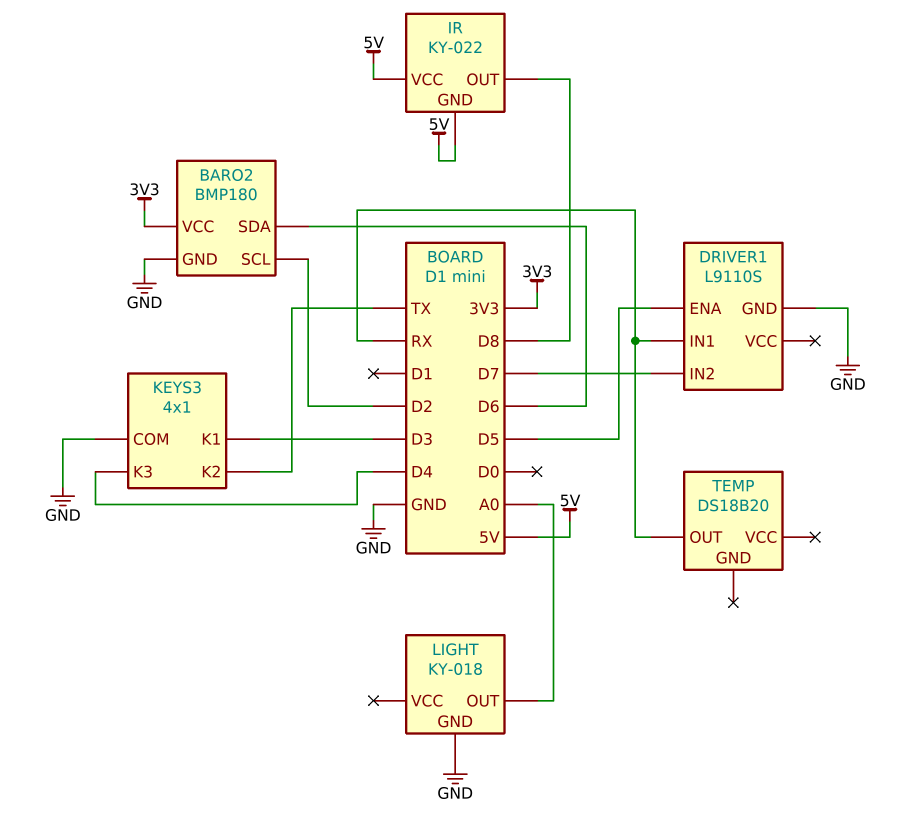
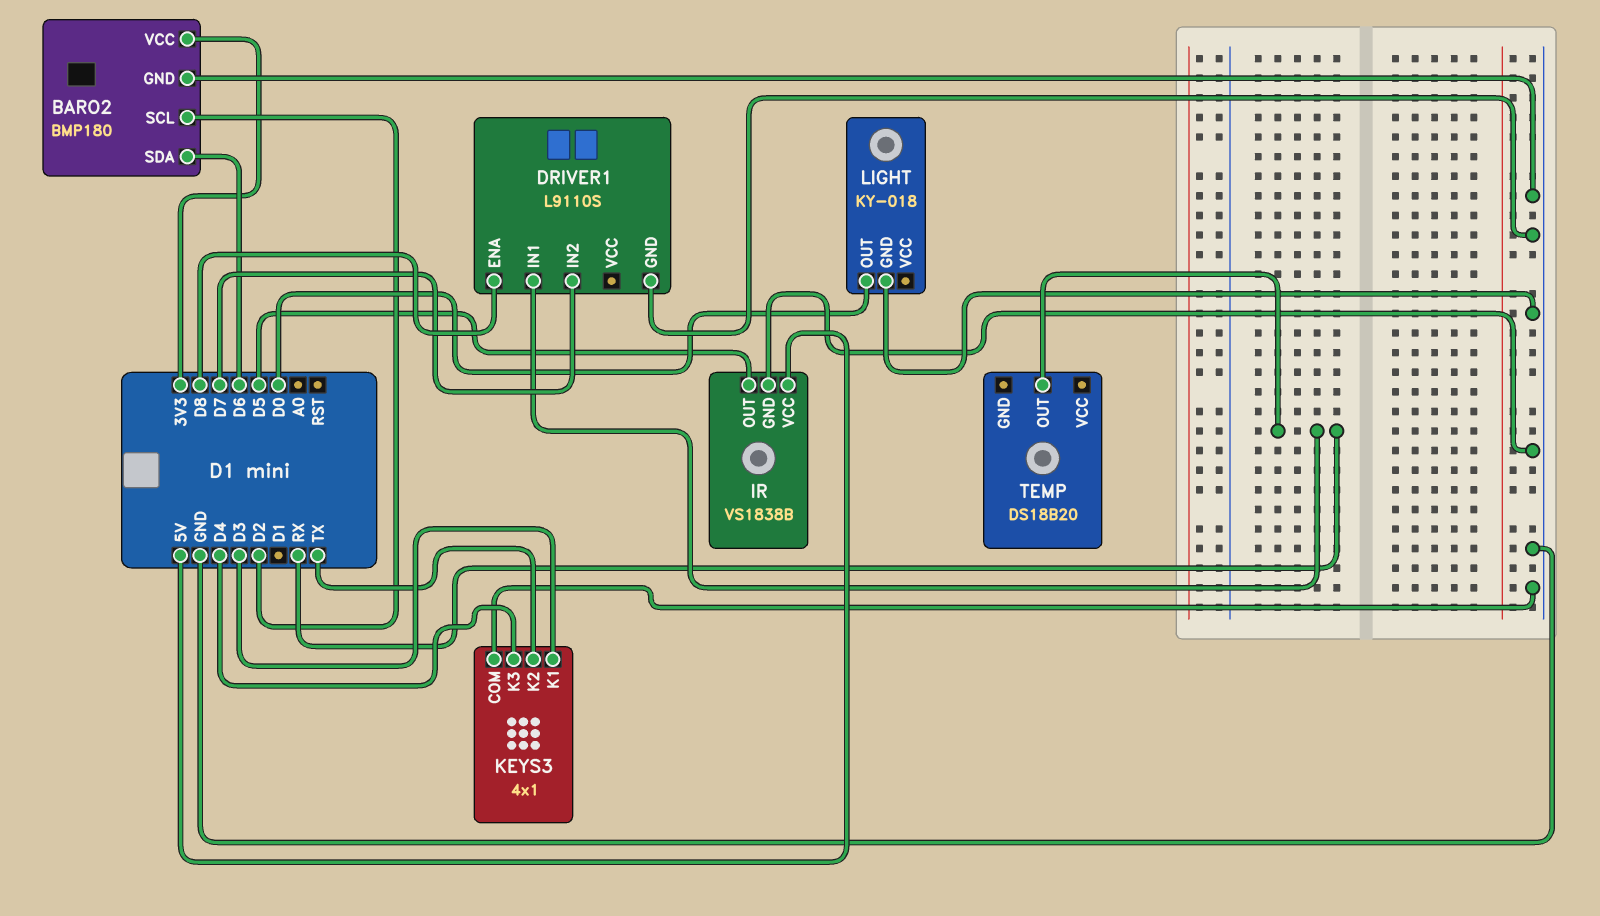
DRIVER1 pin ENA: D5 -> D8
IR: KY-022 -> VS1838B
IR pin GND: 5V -> GND
IR pin OUT: D8 -> D5
LIGHT pin OUT: A0 -> D0

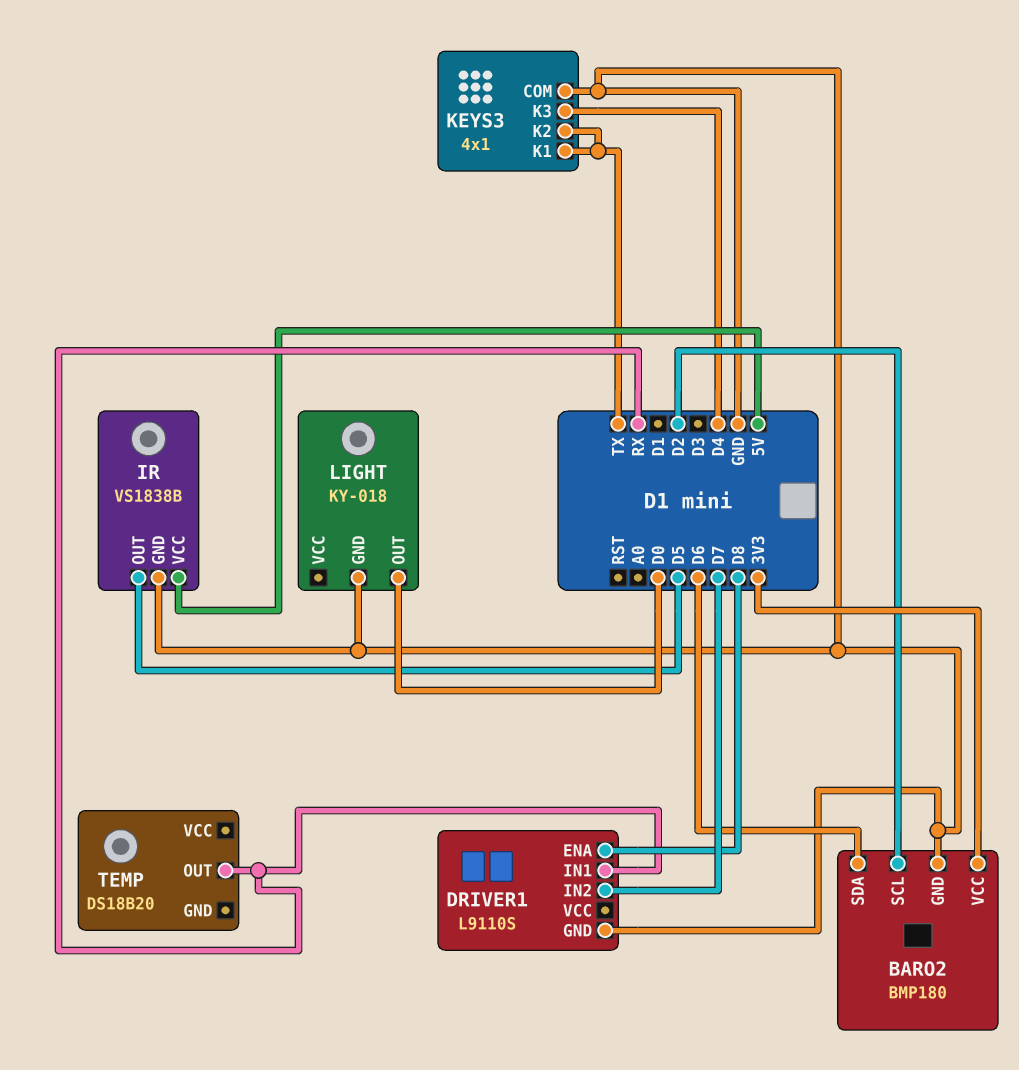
KEYS3 pin K1: D3 -> TX

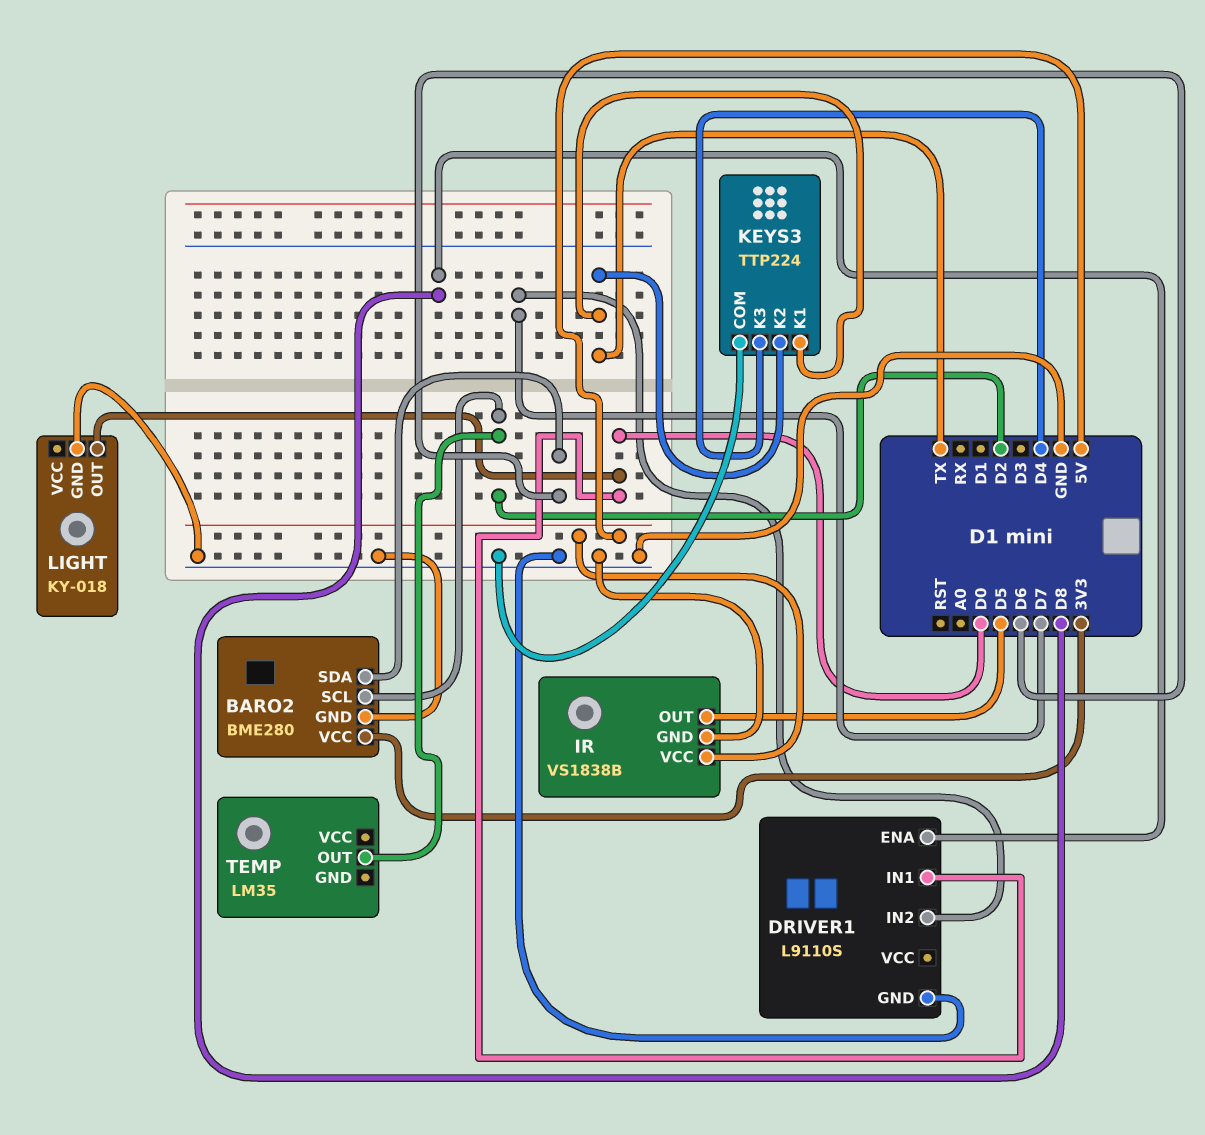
BARO2: BMP180 -> BME280
DRIVER1 pin IN1: RX -> D0
KEYS3: 4x1 -> TTP224
TEMP: DS18B20 -> LM35
TEMP pin OUT: RX -> D2

